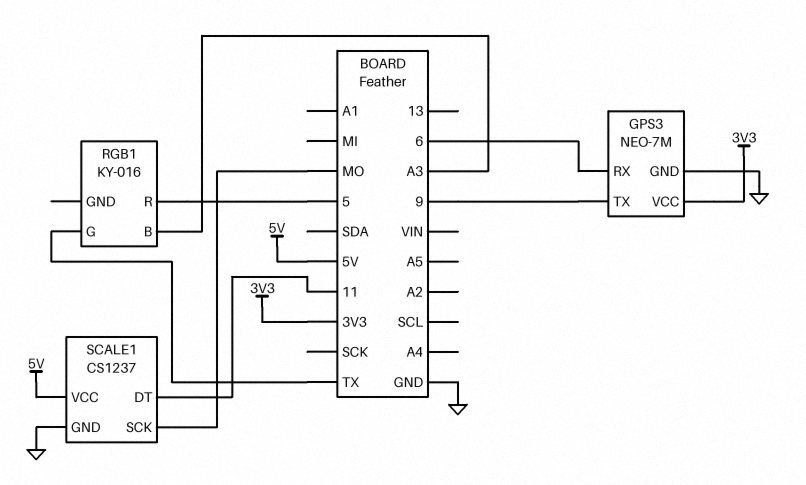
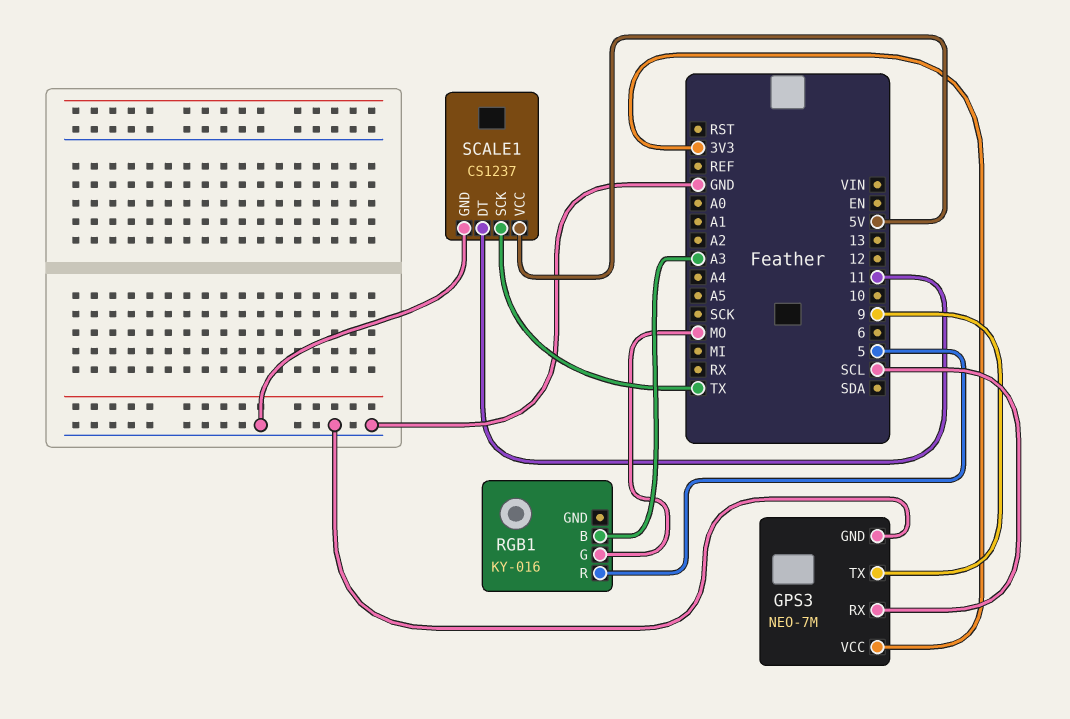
GPS3 pin RX: 6 -> SCL
RGB1 pin G: TX -> MO
SCALE1 pin SCK: MO -> TX

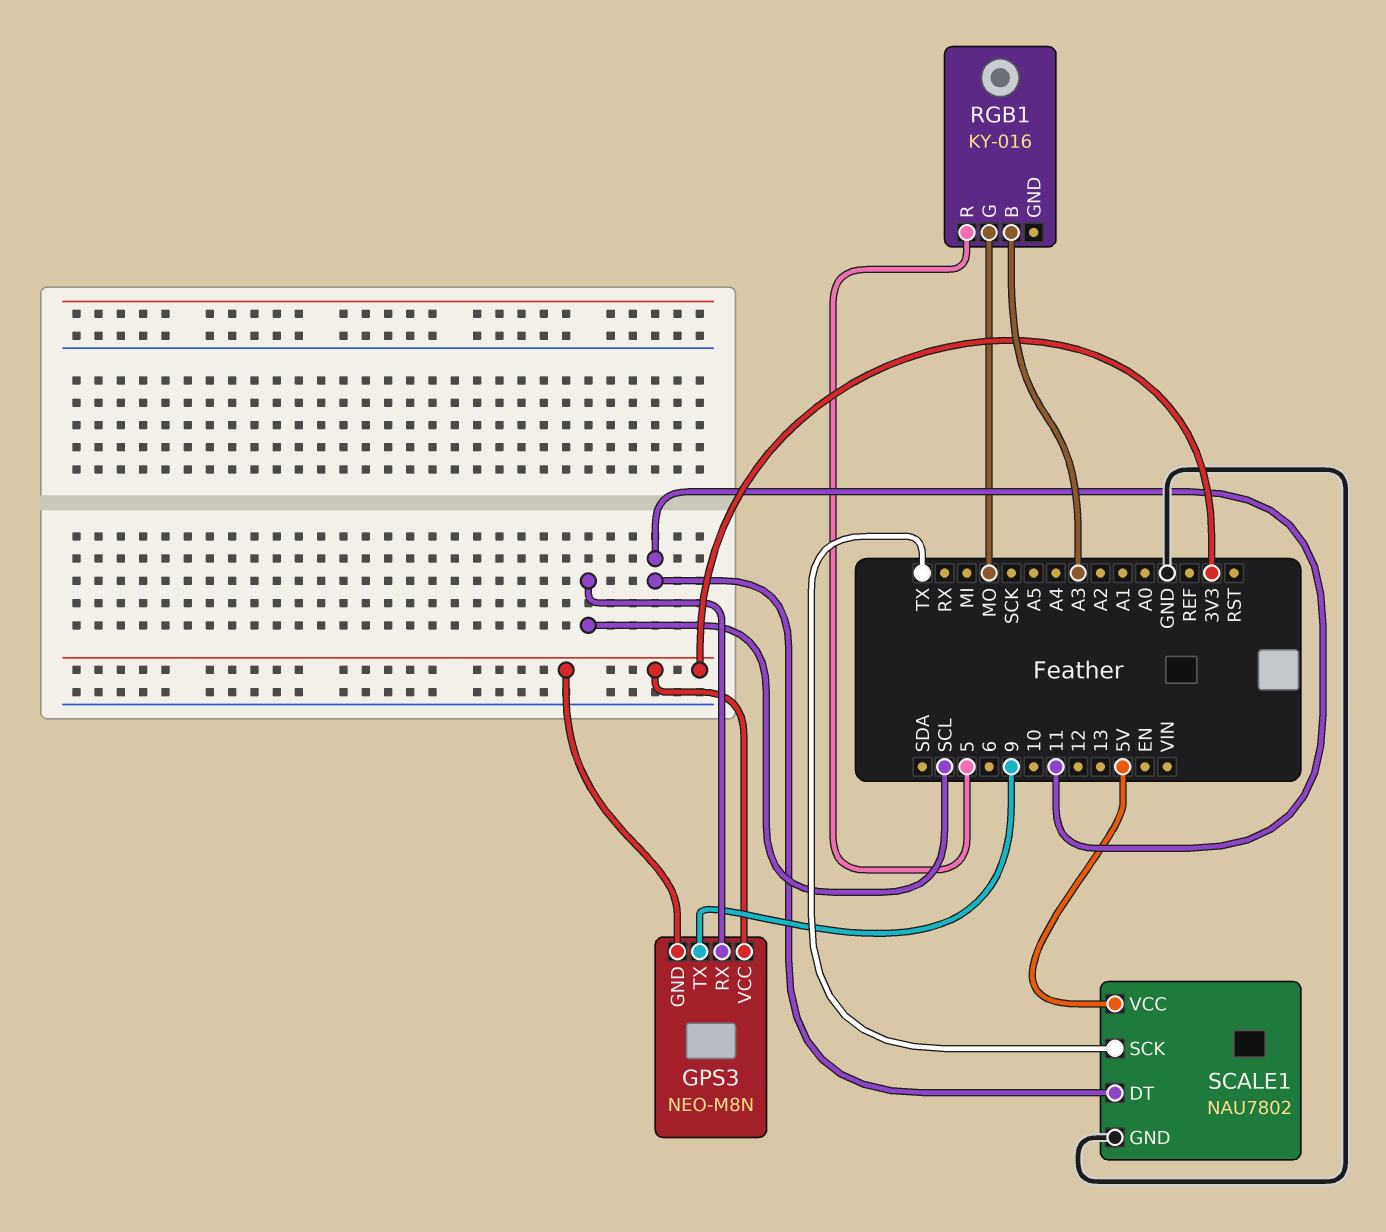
GPS3: NEO-7M -> NEO-M8N
GPS3 pin GND: GND -> 3V3
SCALE1: CS1237 -> NAU7802

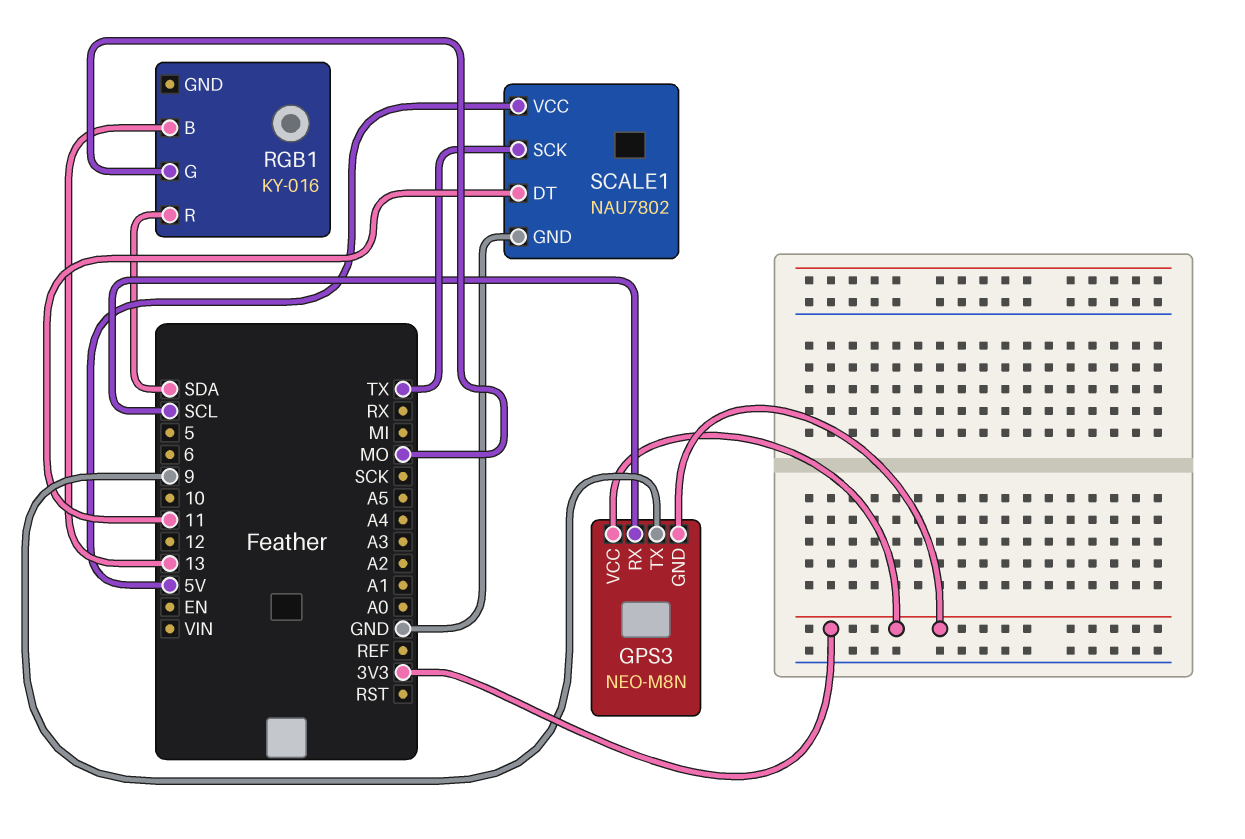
RGB1 pin B: A3 -> 13
RGB1 pin R: 5 -> SDA

